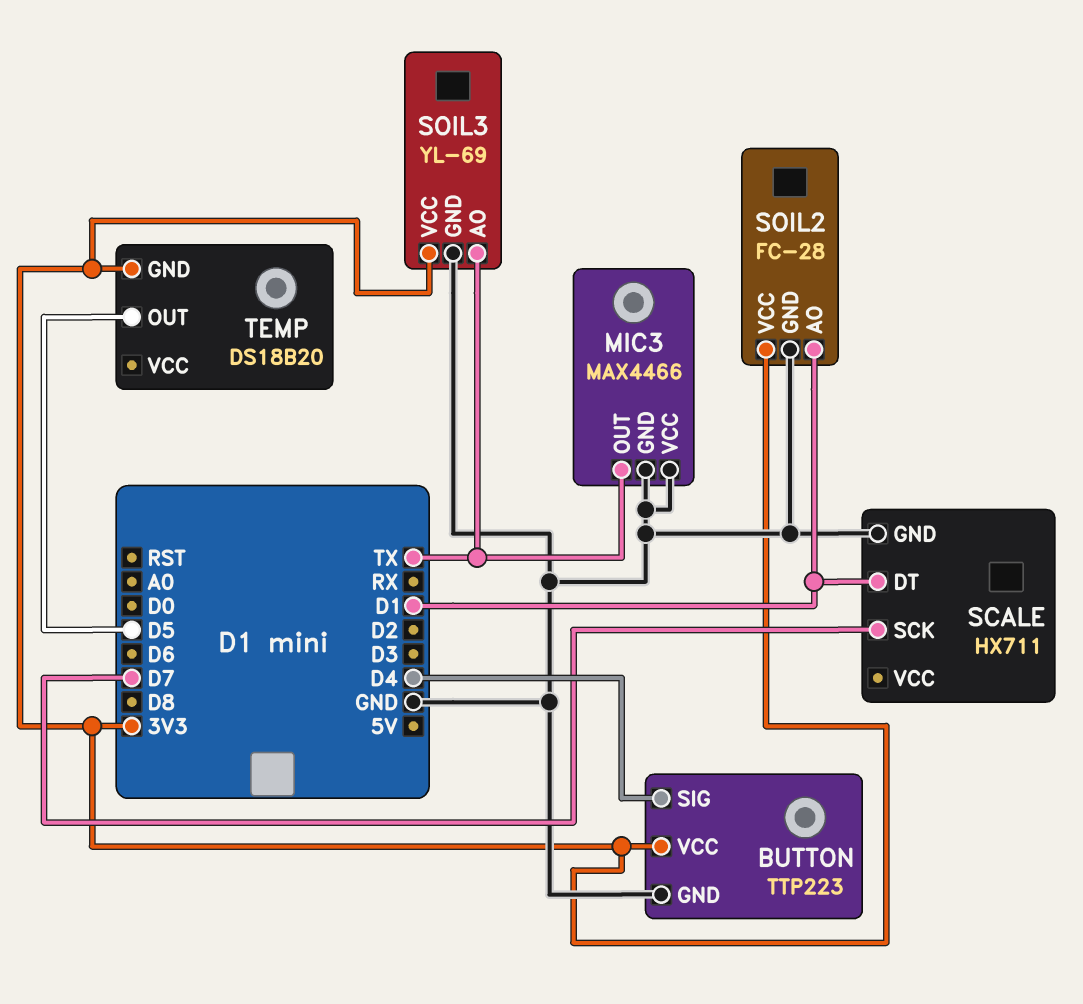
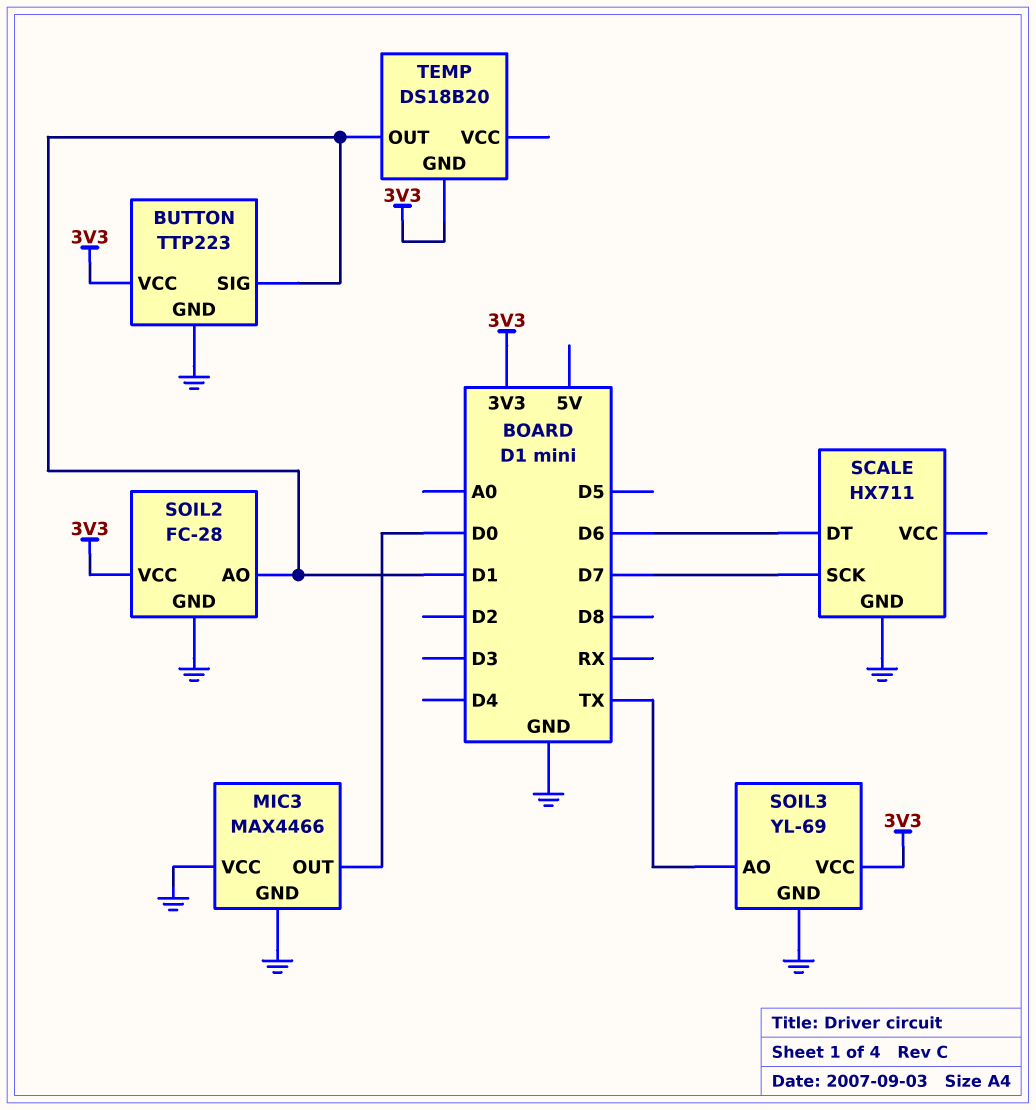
BUTTON pin SIG: D4 -> D1
MIC3 pin OUT: TX -> D0
SCALE pin DT: D1 -> D6
TEMP pin OUT: D5 -> D1

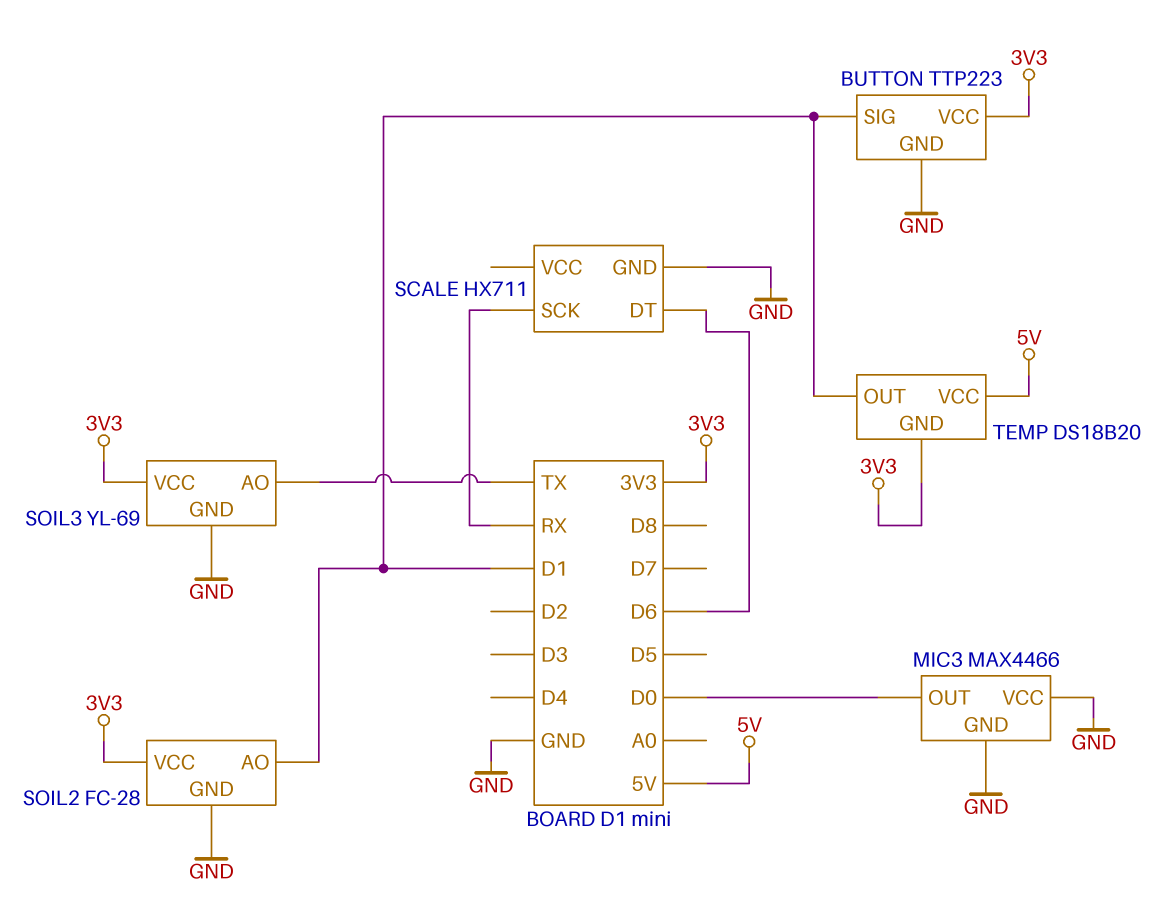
SCALE pin SCK: D7 -> RX
TEMP pin VCC: none -> 5V

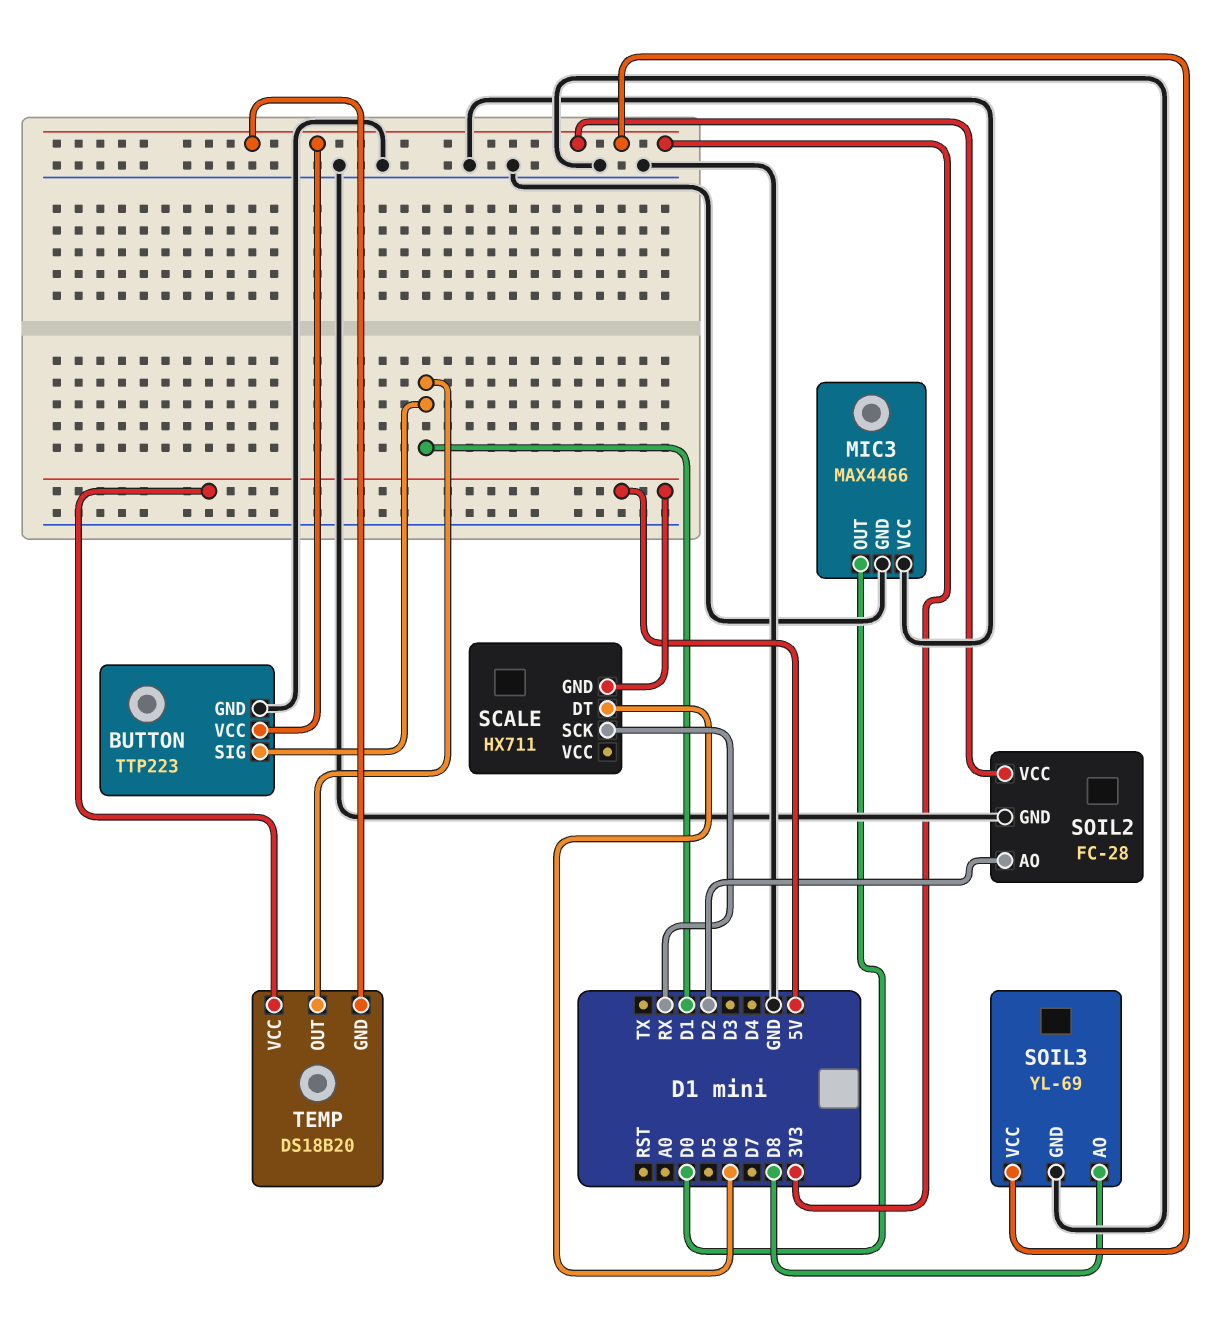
SCALE pin GND: GND -> 5V
SOIL2 pin AO: D1 -> D2
SOIL3 pin AO: TX -> D8

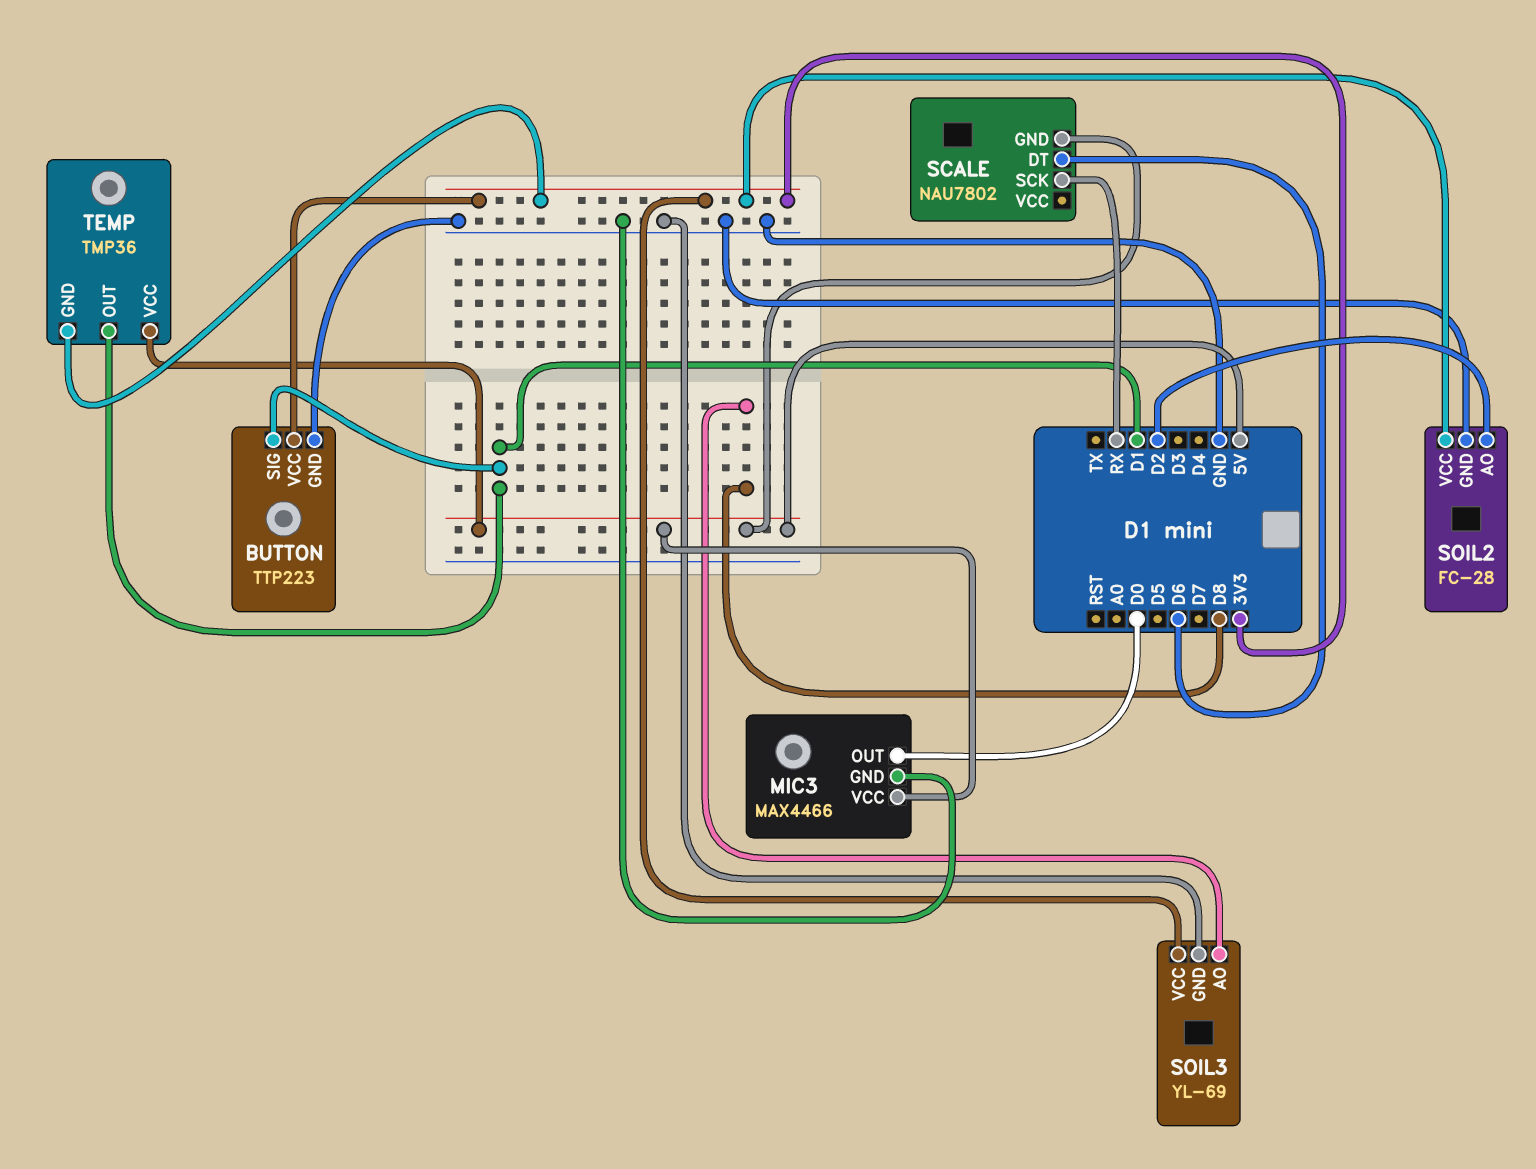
MIC3 pin VCC: GND -> 5V
SCALE: HX711 -> NAU7802
TEMP: DS18B20 -> TMP36

